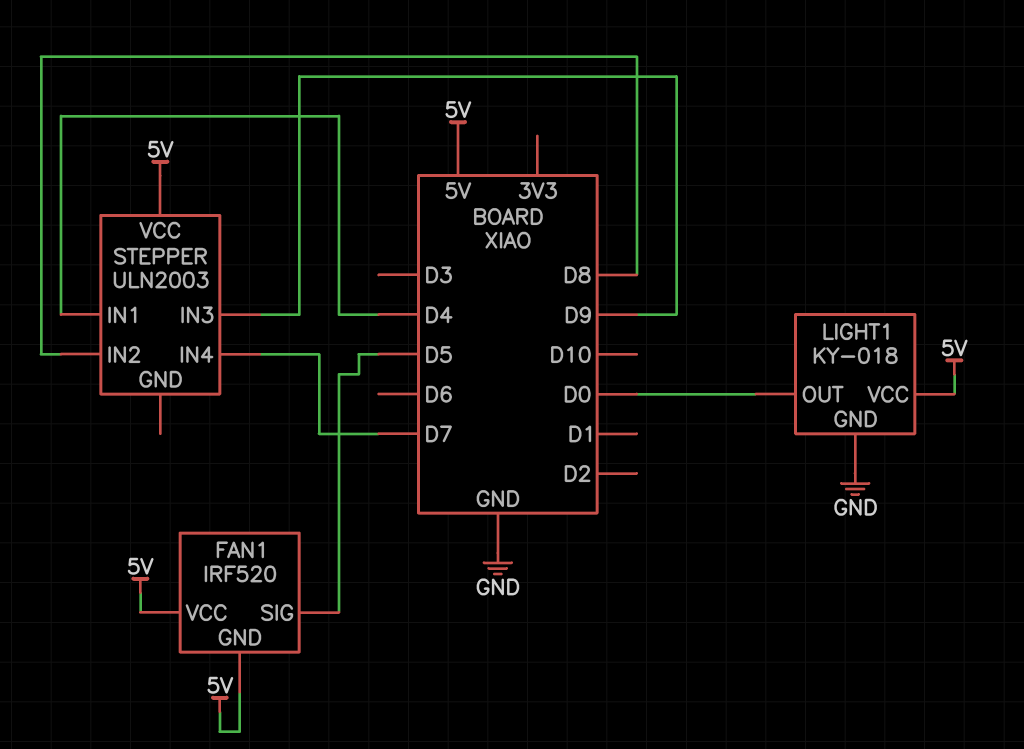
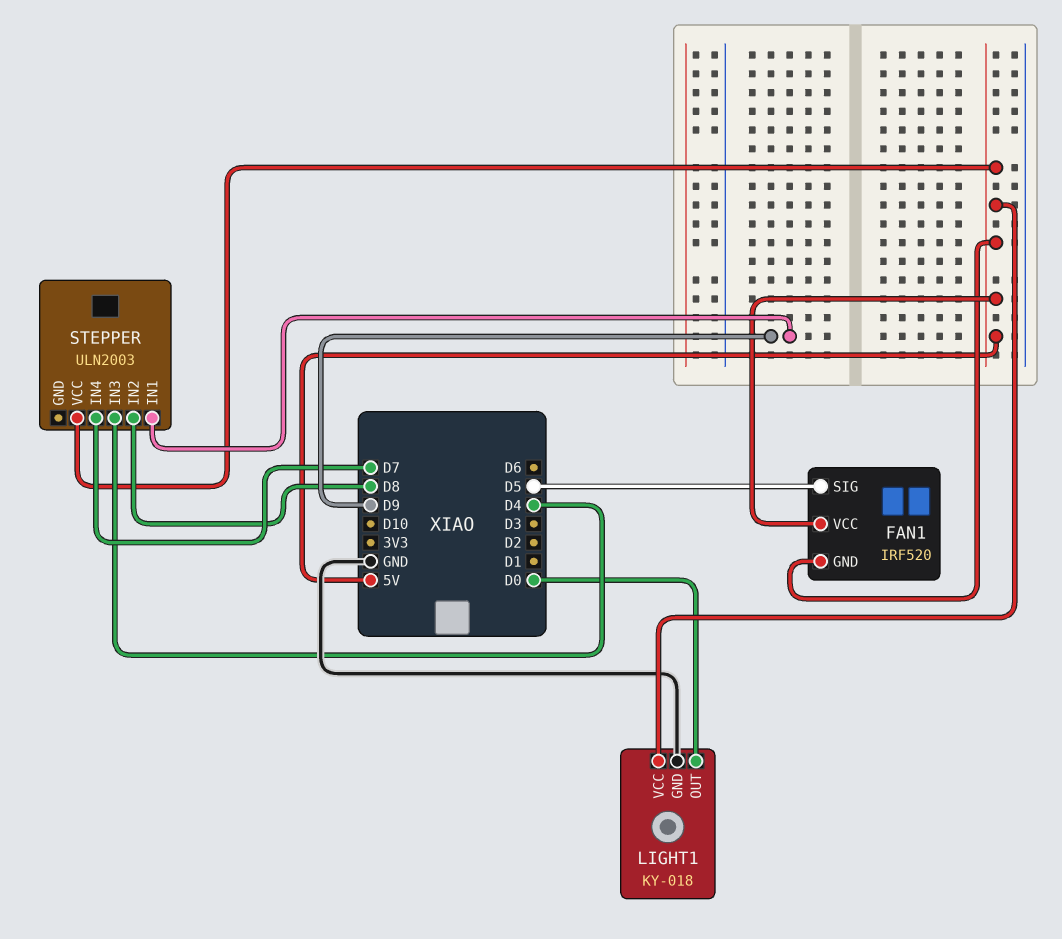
STEPPER pin IN1: D4 -> D9
STEPPER pin IN3: D9 -> D4

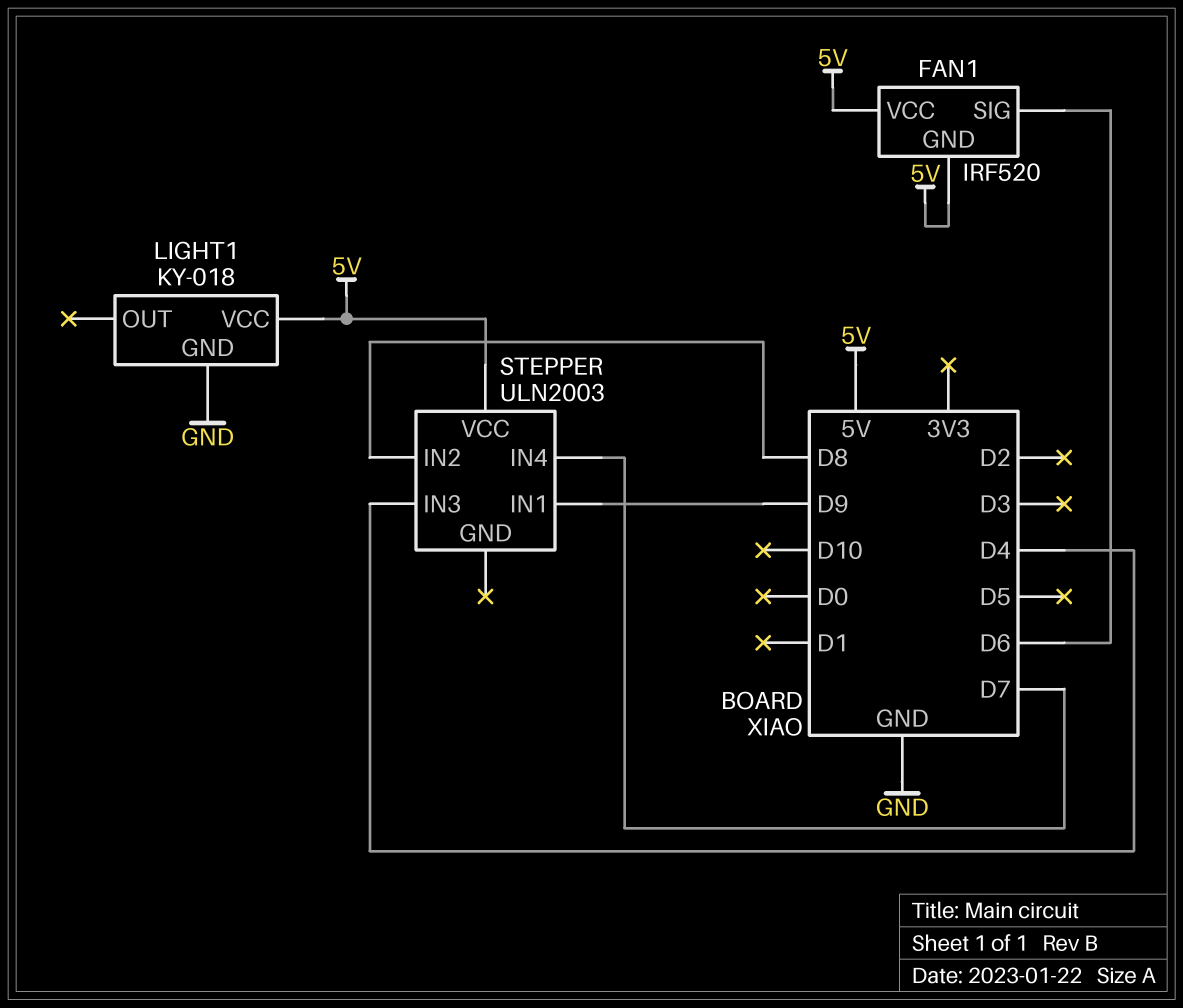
FAN1 pin SIG: D5 -> D6
LIGHT1 pin OUT: D0 -> none

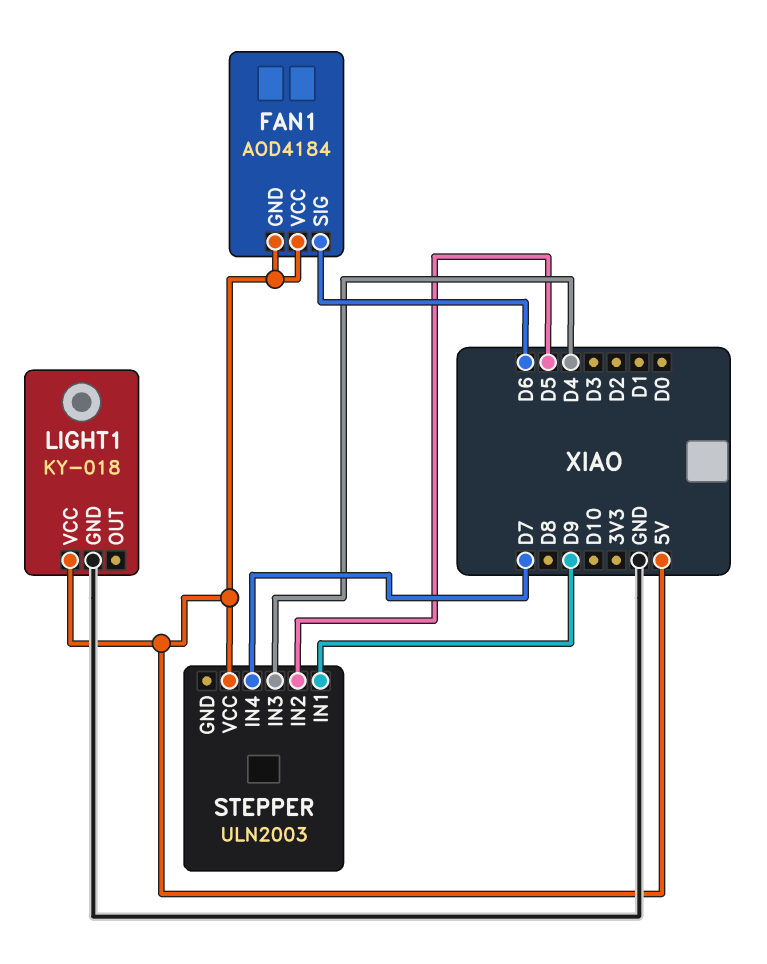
FAN1: IRF520 -> AOD4184
STEPPER pin IN2: D8 -> D5

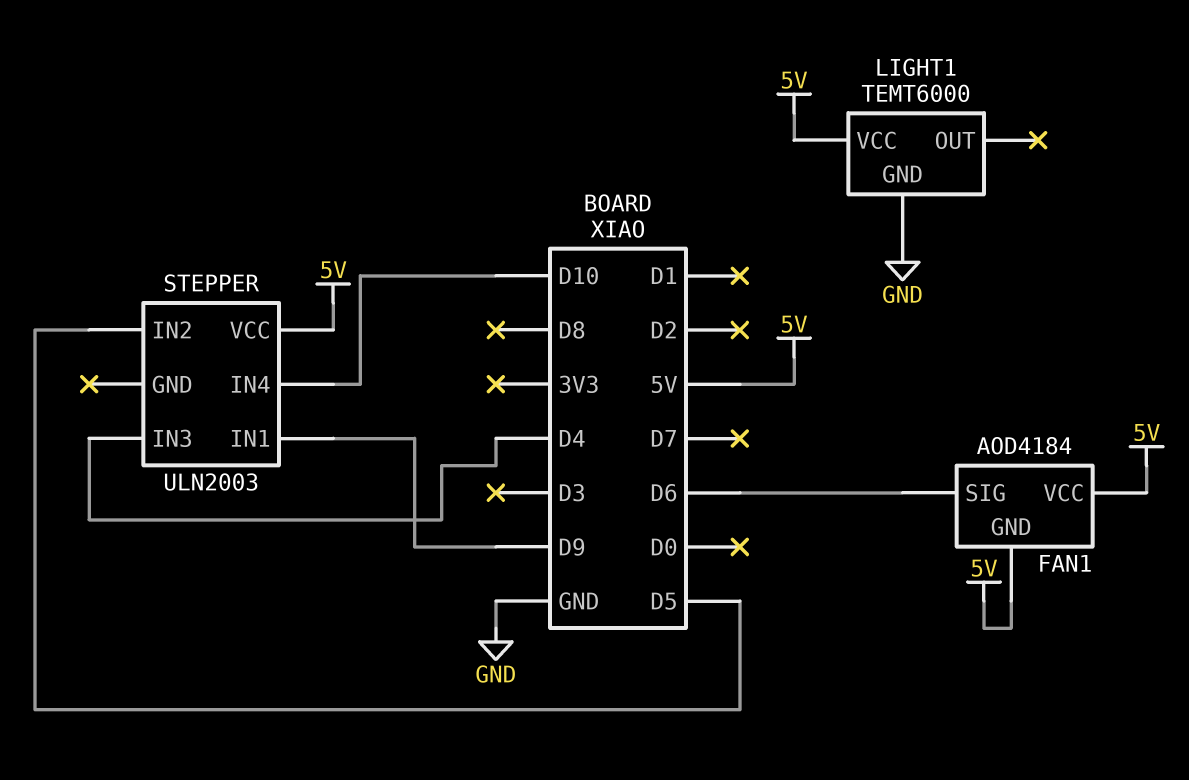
LIGHT1: KY-018 -> TEMT6000
STEPPER pin IN4: D7 -> D10

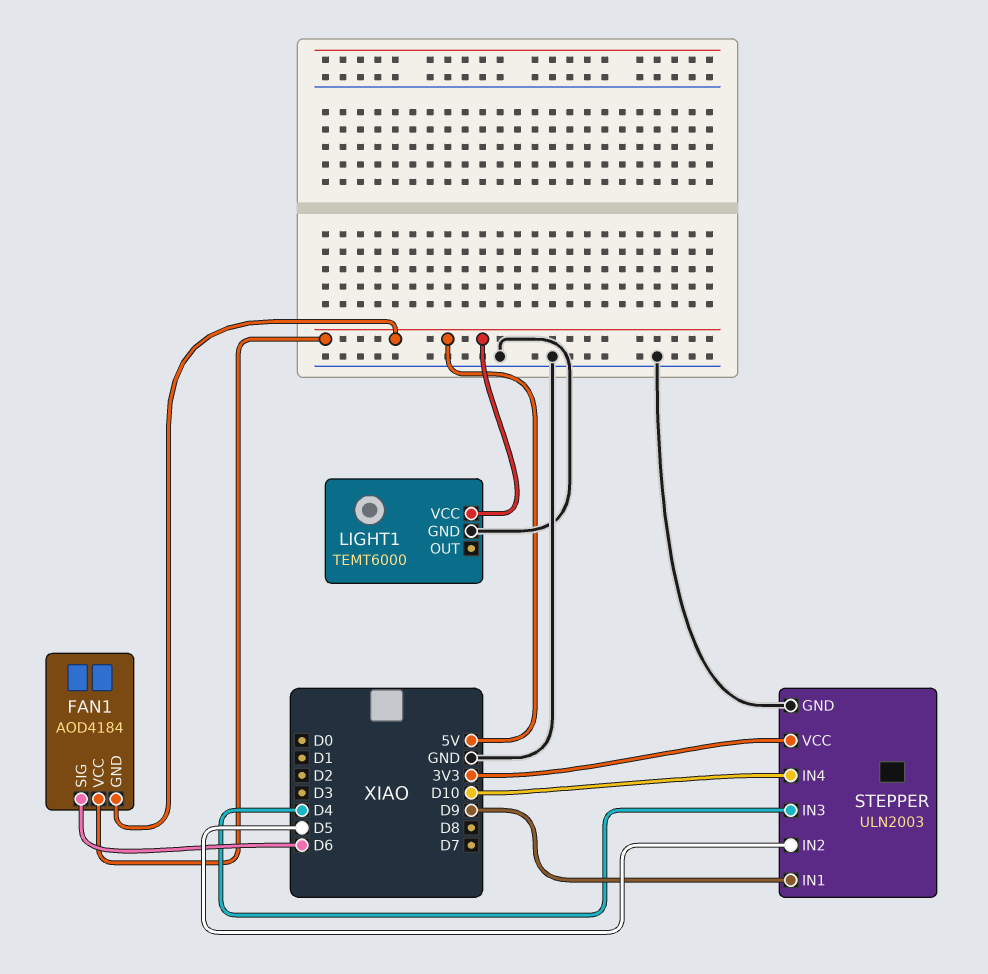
STEPPER pin GND: none -> GND
STEPPER pin VCC: 5V -> 3V3

